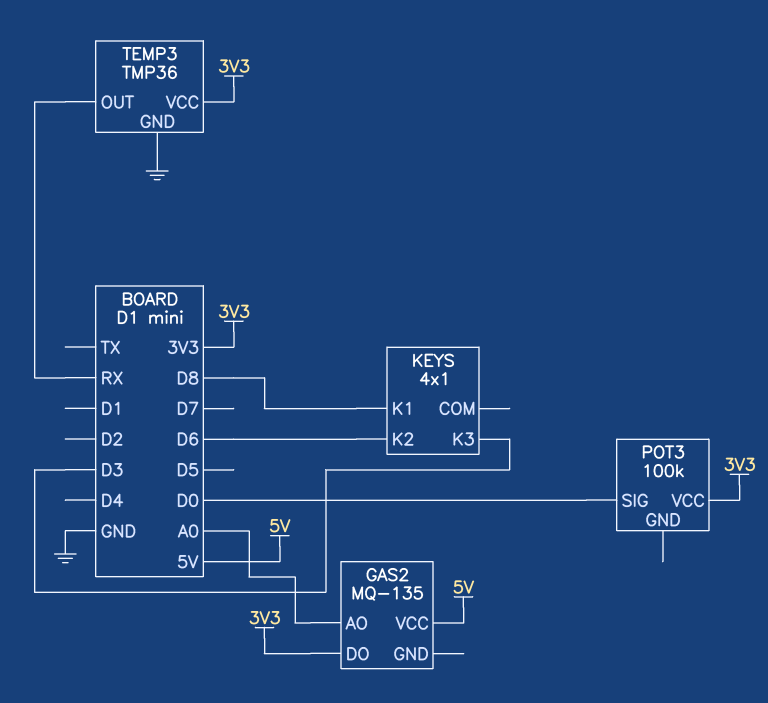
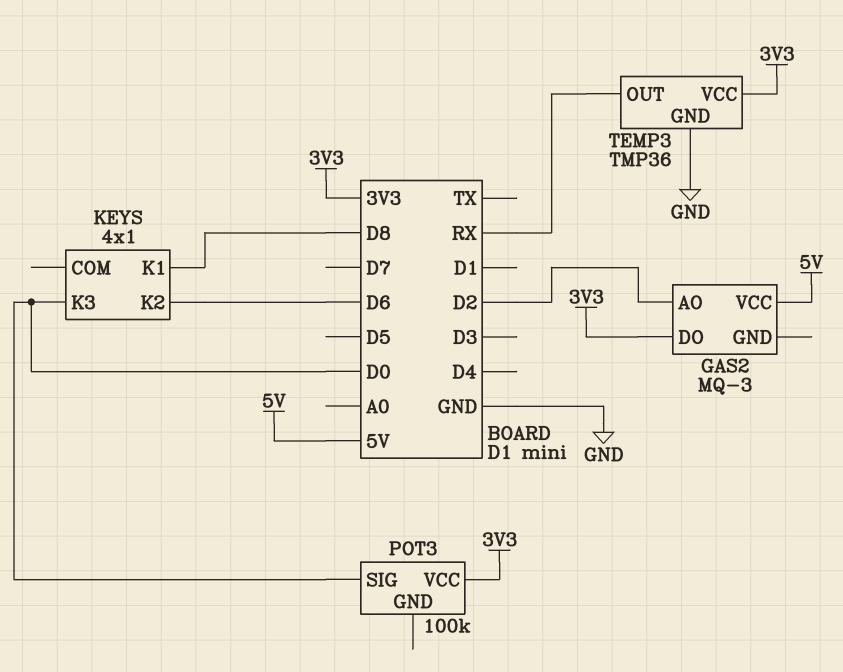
GAS2: MQ-135 -> MQ-3
GAS2 pin AO: A0 -> D2
KEYS pin K3: D3 -> D0

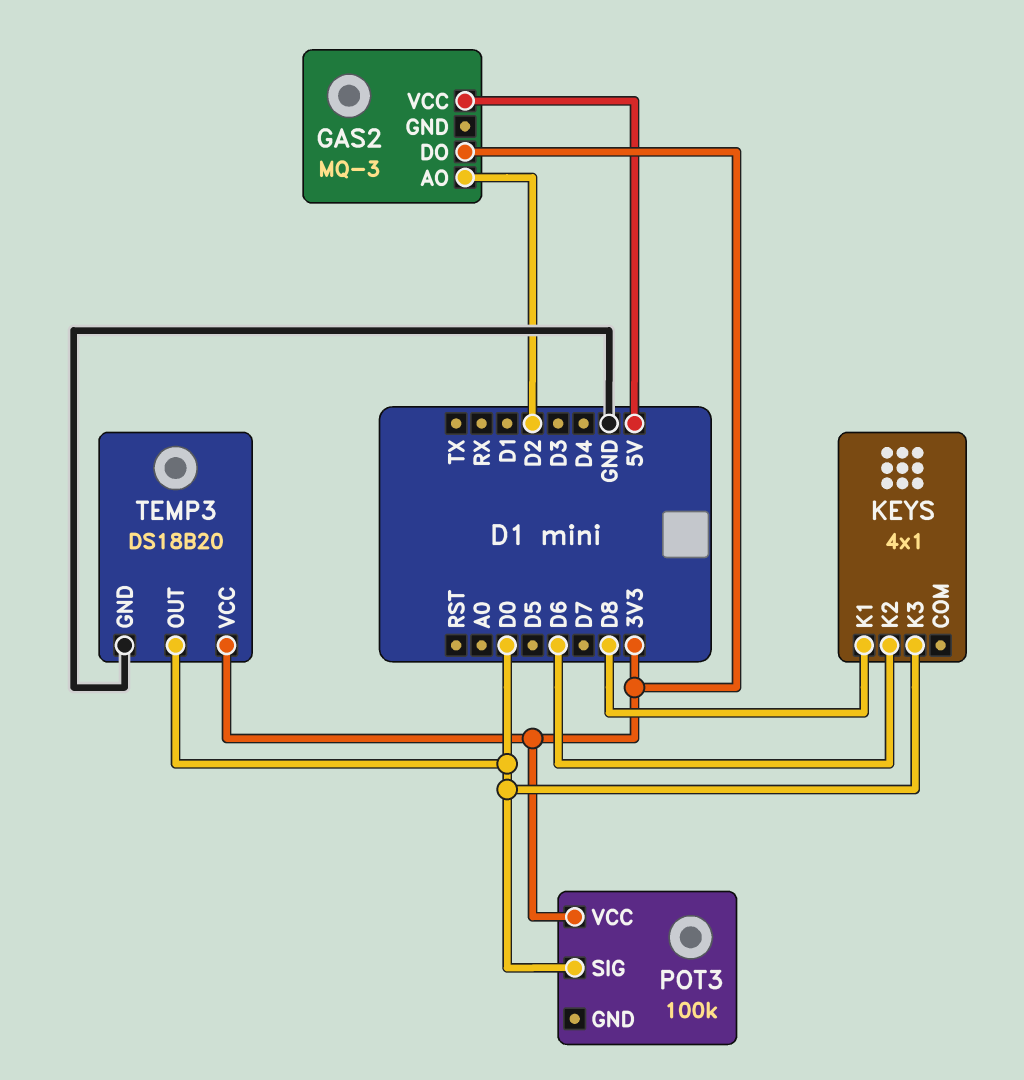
TEMP3: TMP36 -> DS18B20
TEMP3 pin OUT: RX -> D0

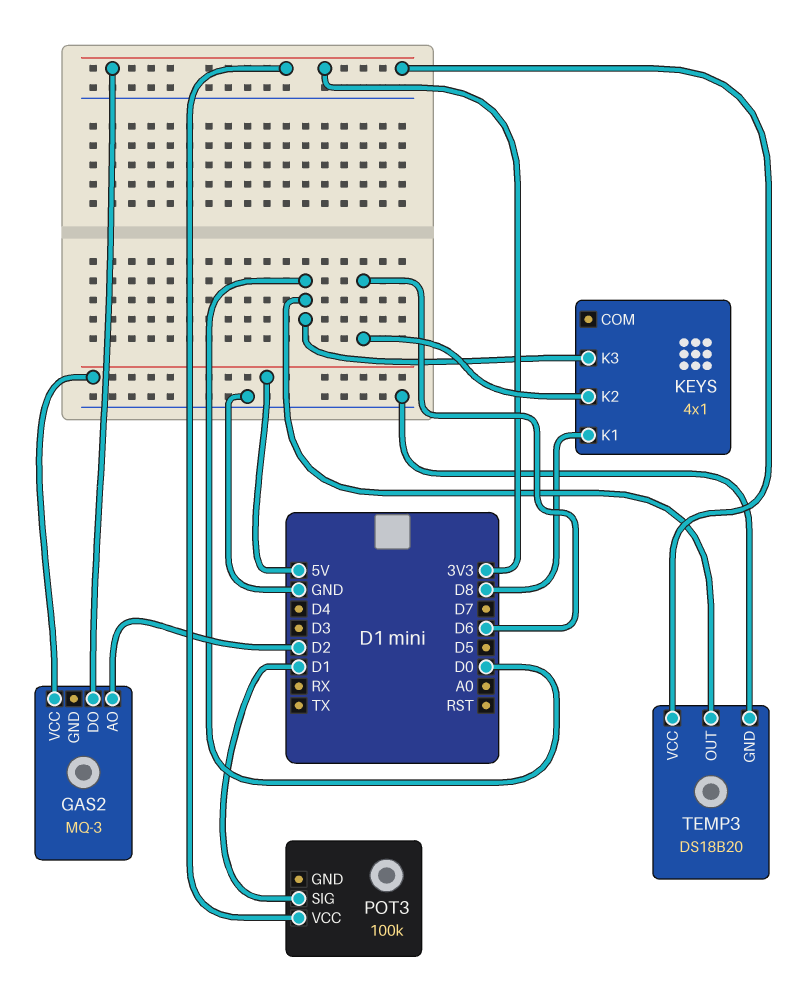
POT3 pin SIG: D0 -> D1

